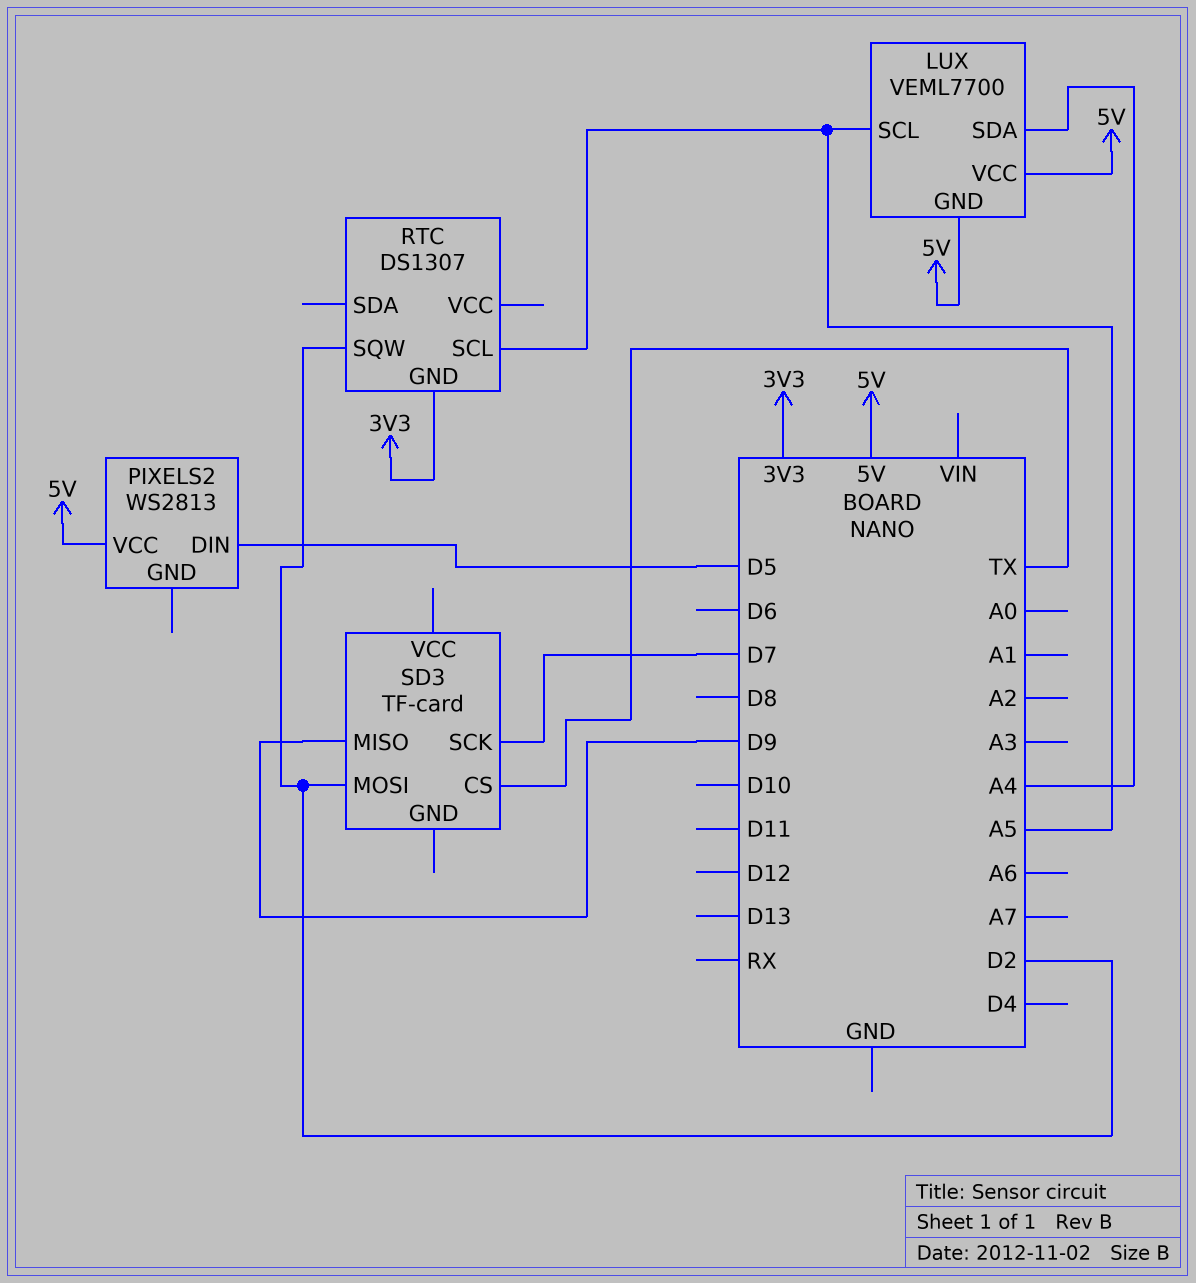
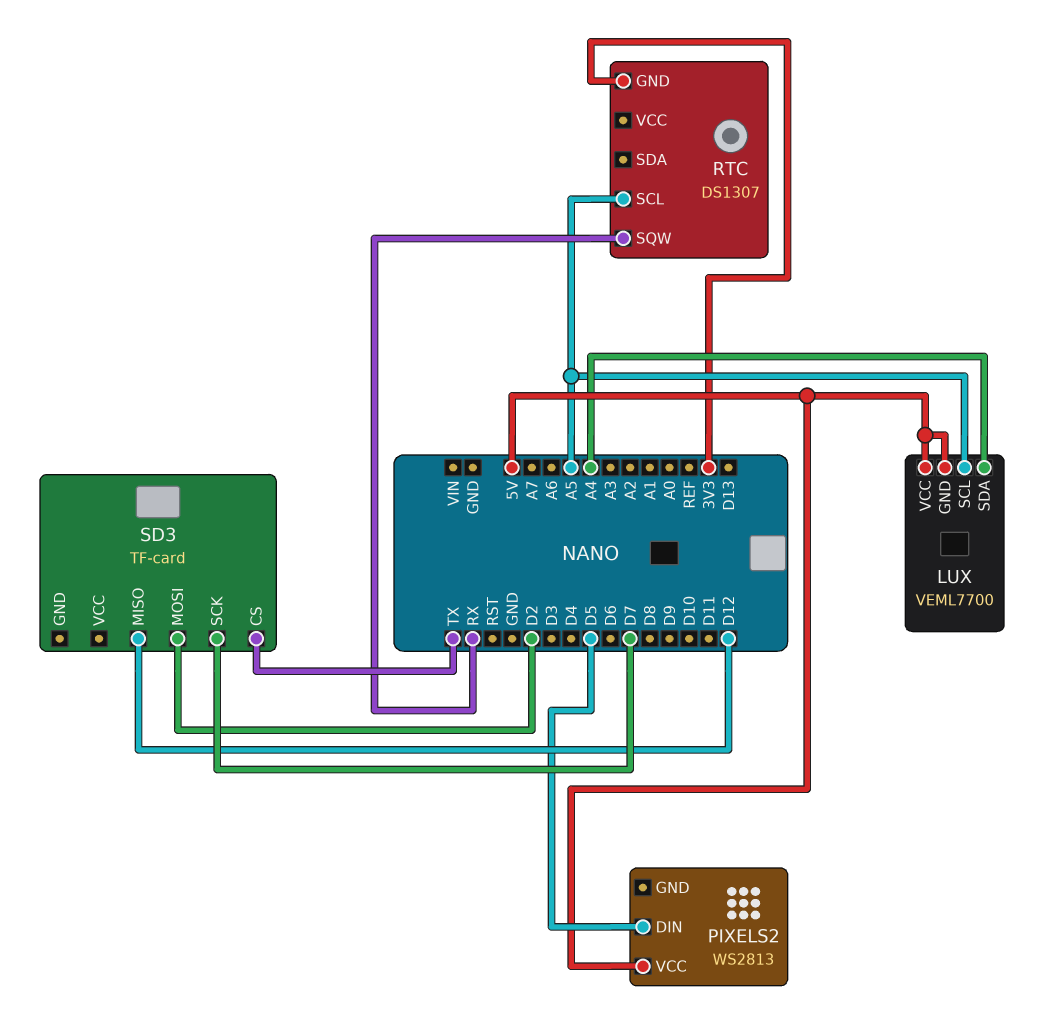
RTC pin SQW: D2 -> RX
SD3 pin MISO: D9 -> D12

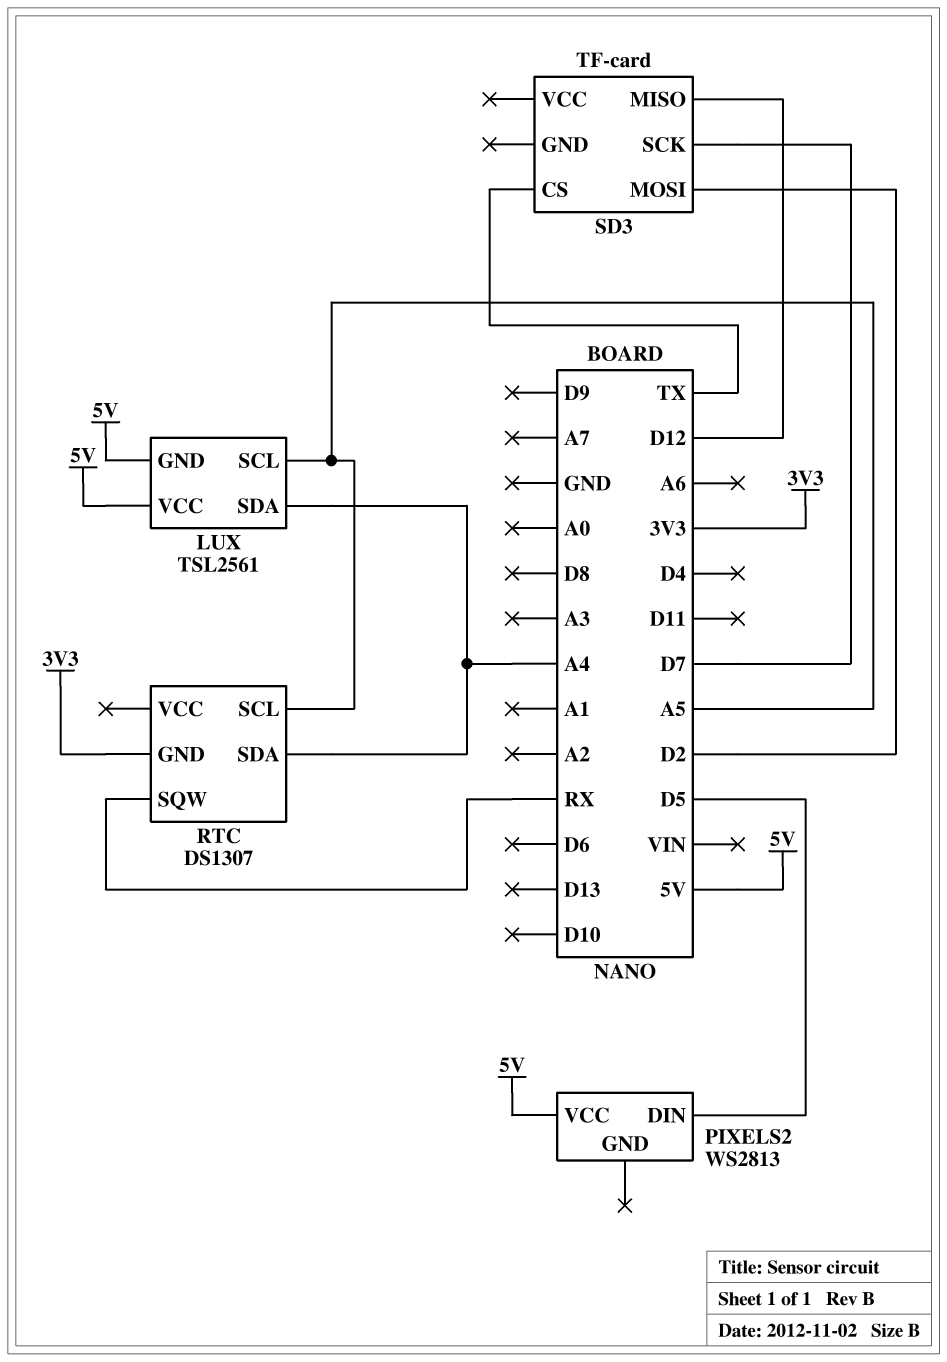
LUX: VEML7700 -> TSL2561
RTC pin SDA: none -> A4

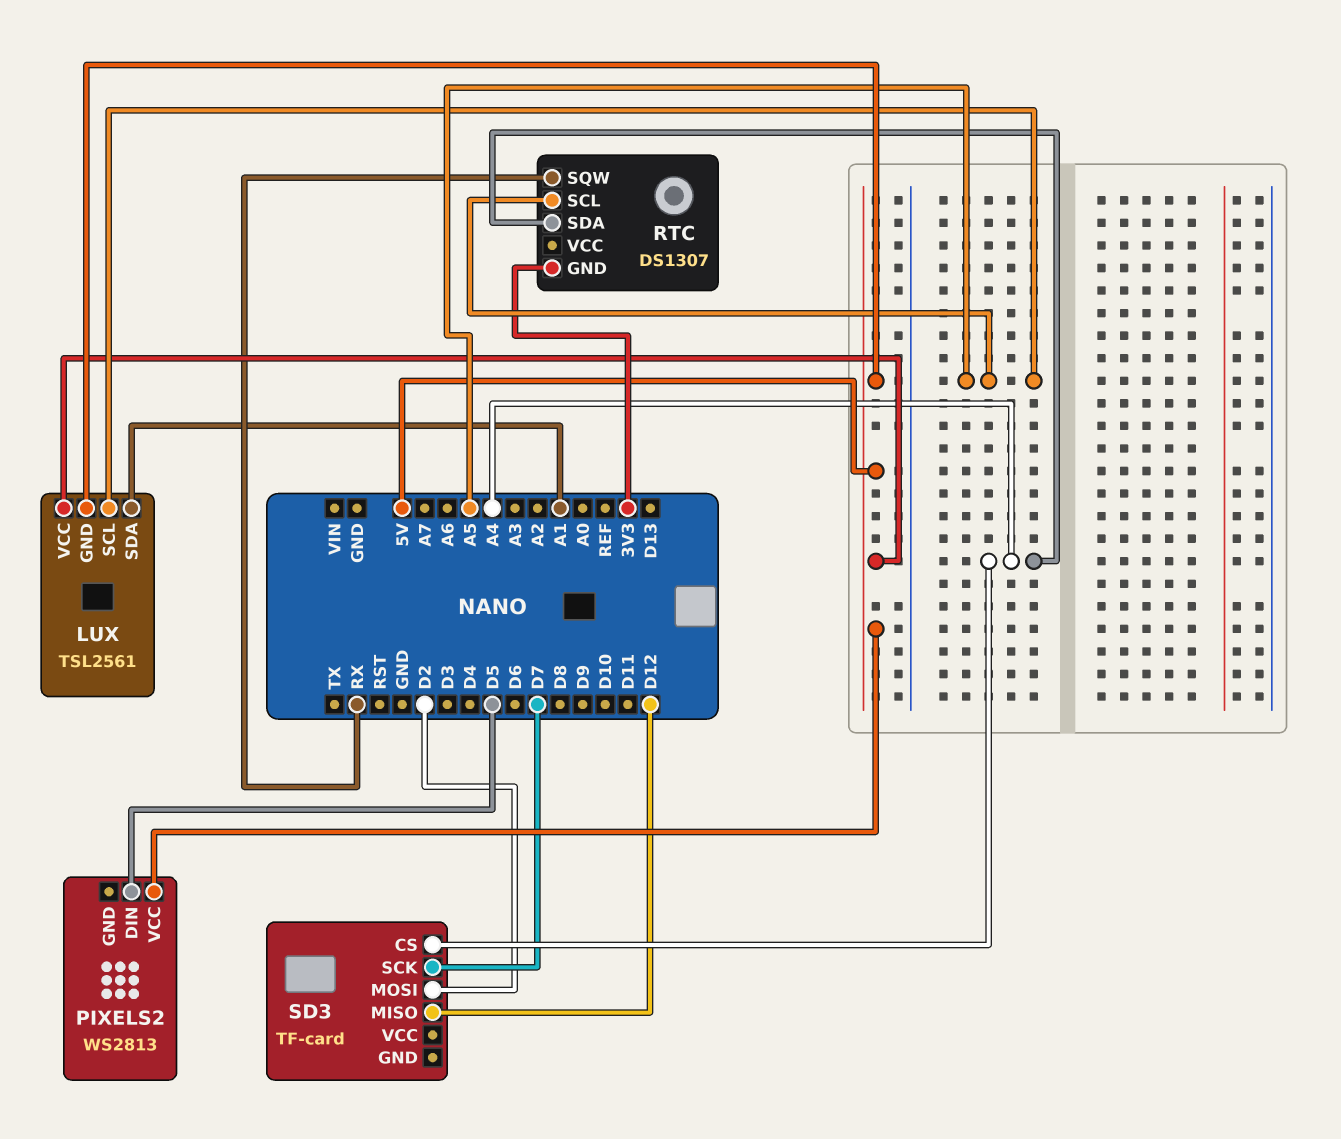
LUX pin SDA: A4 -> A1
SD3 pin CS: TX -> A4

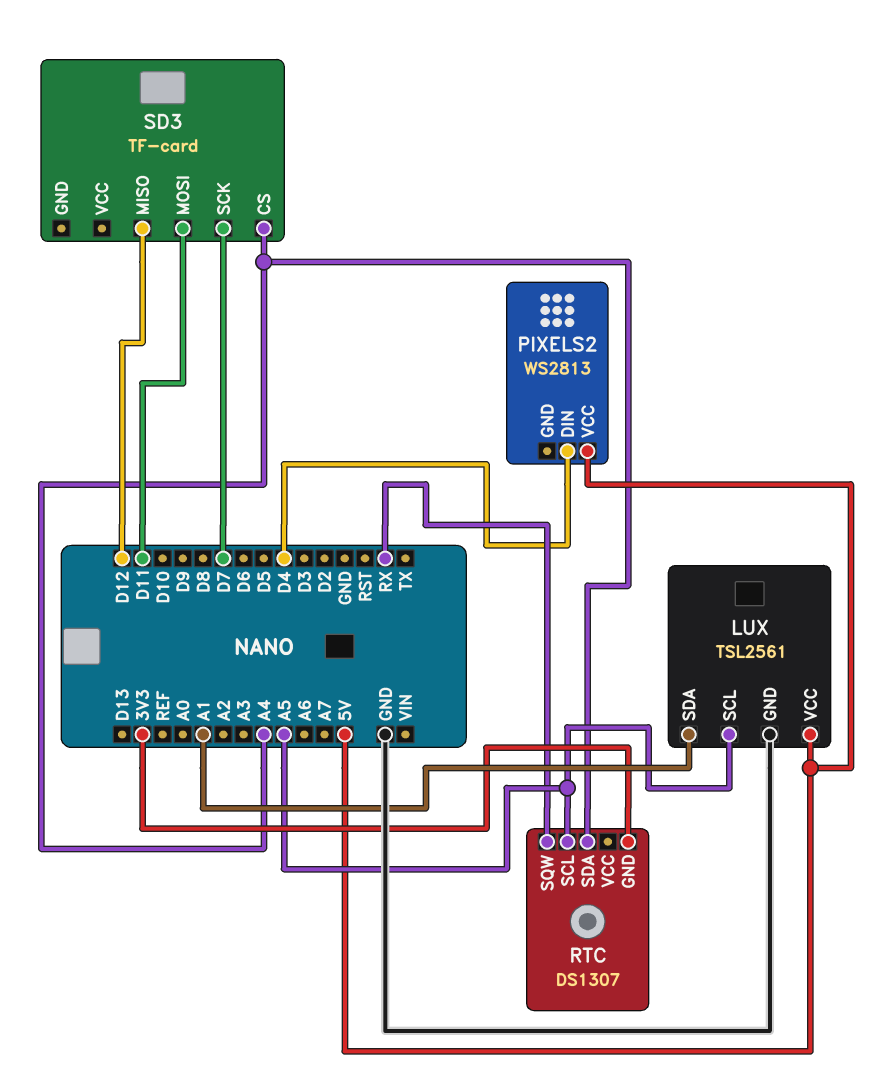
LUX pin GND: 5V -> GND
PIXELS2 pin DIN: D5 -> D4
SD3 pin MOSI: D2 -> D11

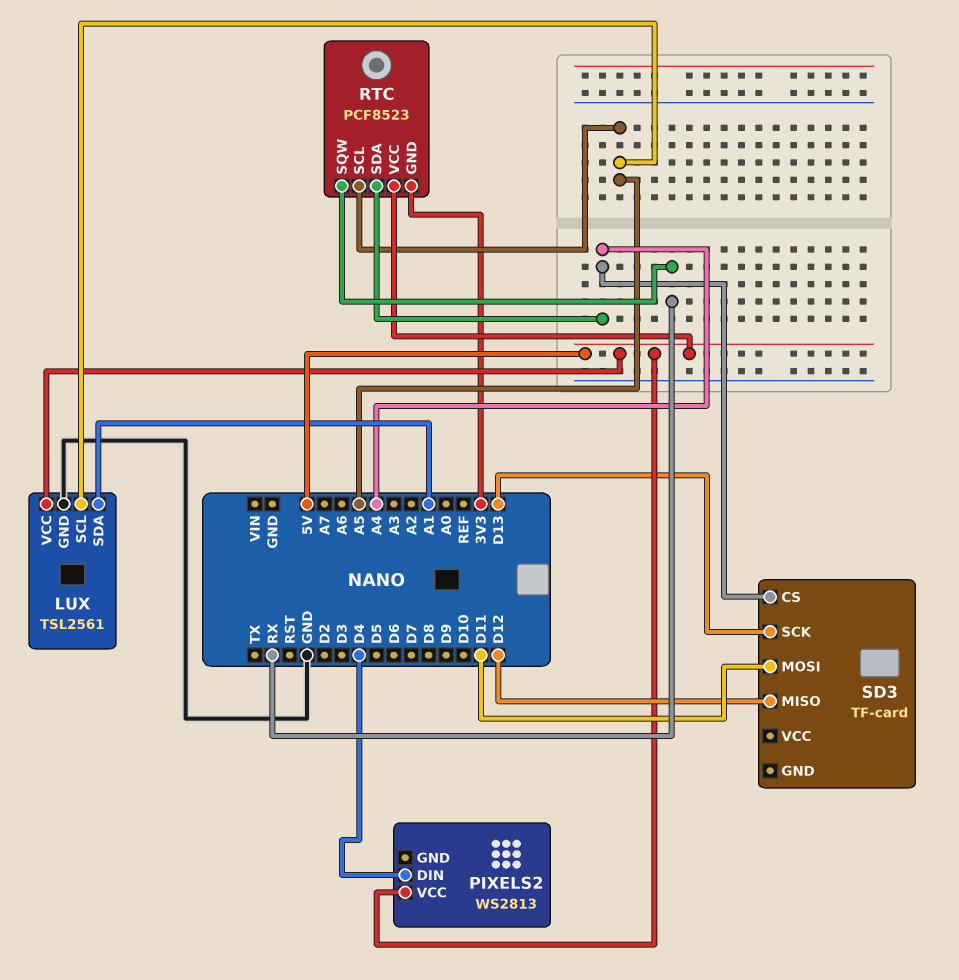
RTC: DS1307 -> PCF8523
RTC pin VCC: none -> 5V
SD3 pin SCK: D7 -> D13

